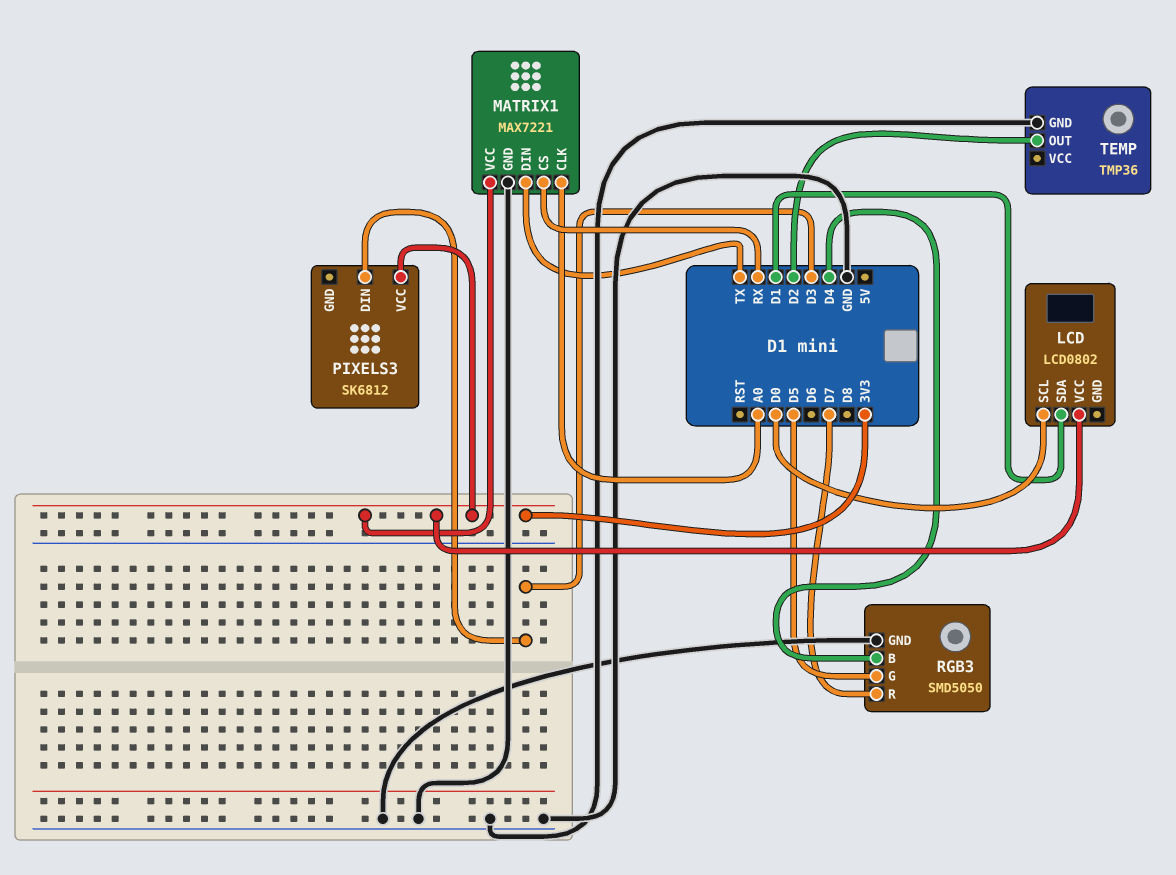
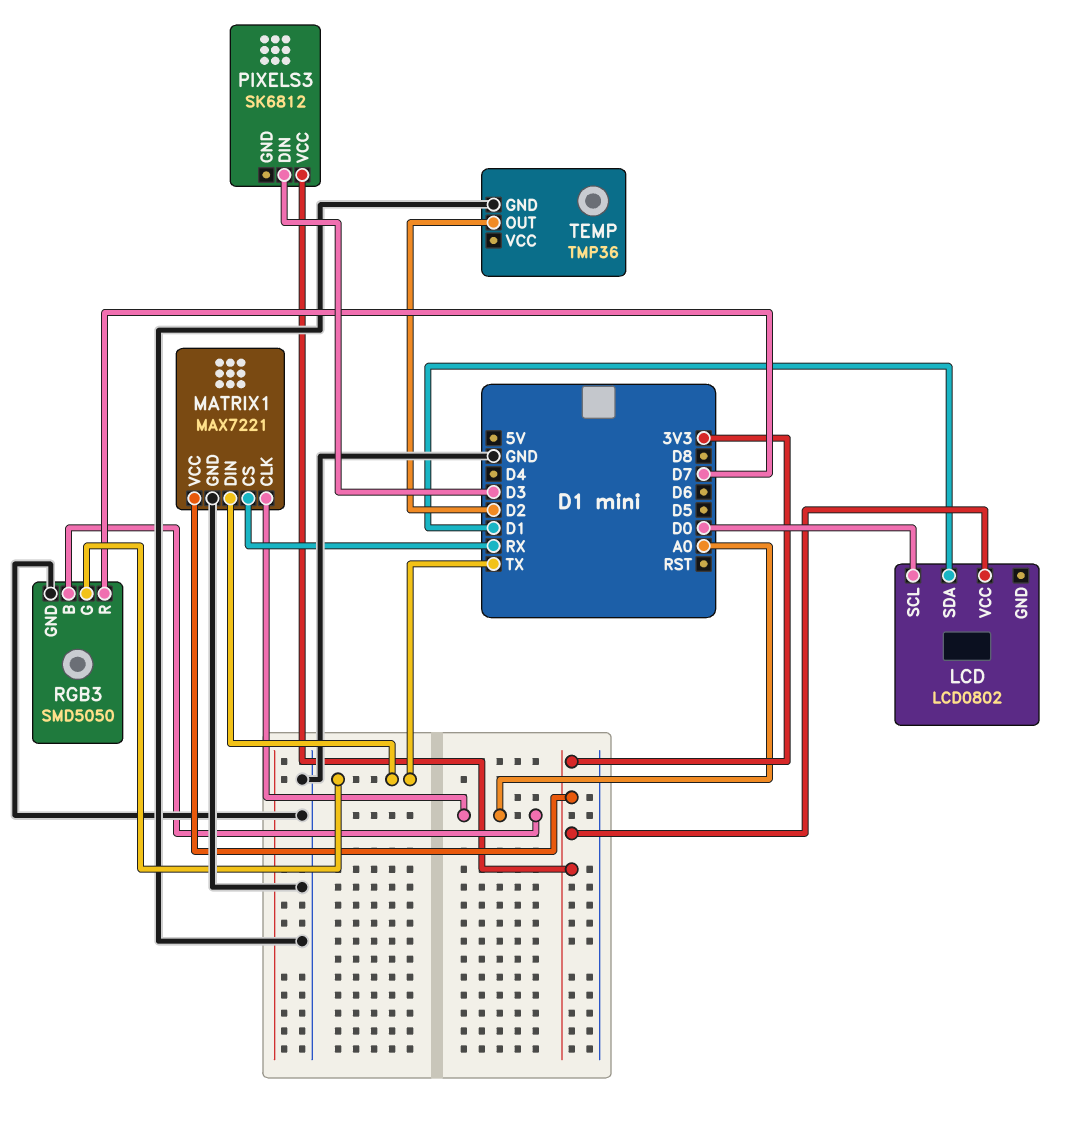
RGB3 pin B: D4 -> A0
RGB3 pin G: D5 -> TX

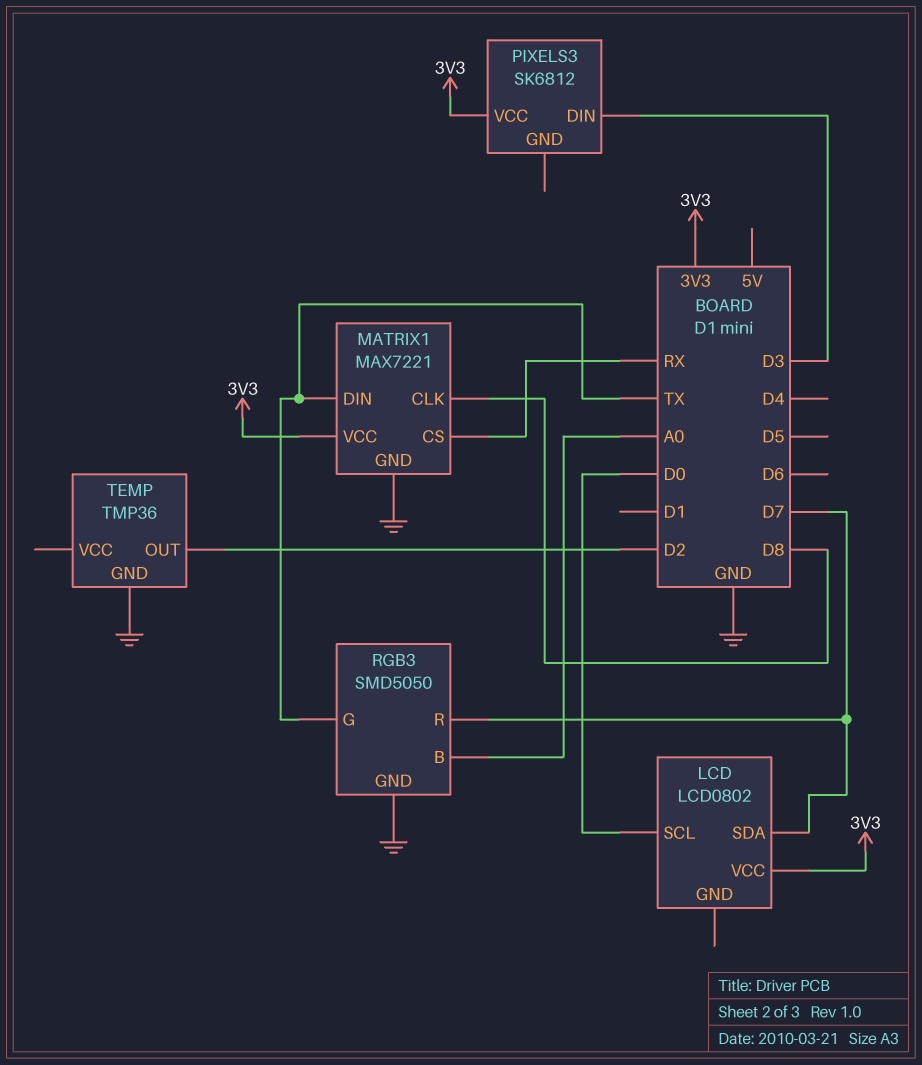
LCD pin SDA: D1 -> D7
MATRIX1 pin CLK: A0 -> D8

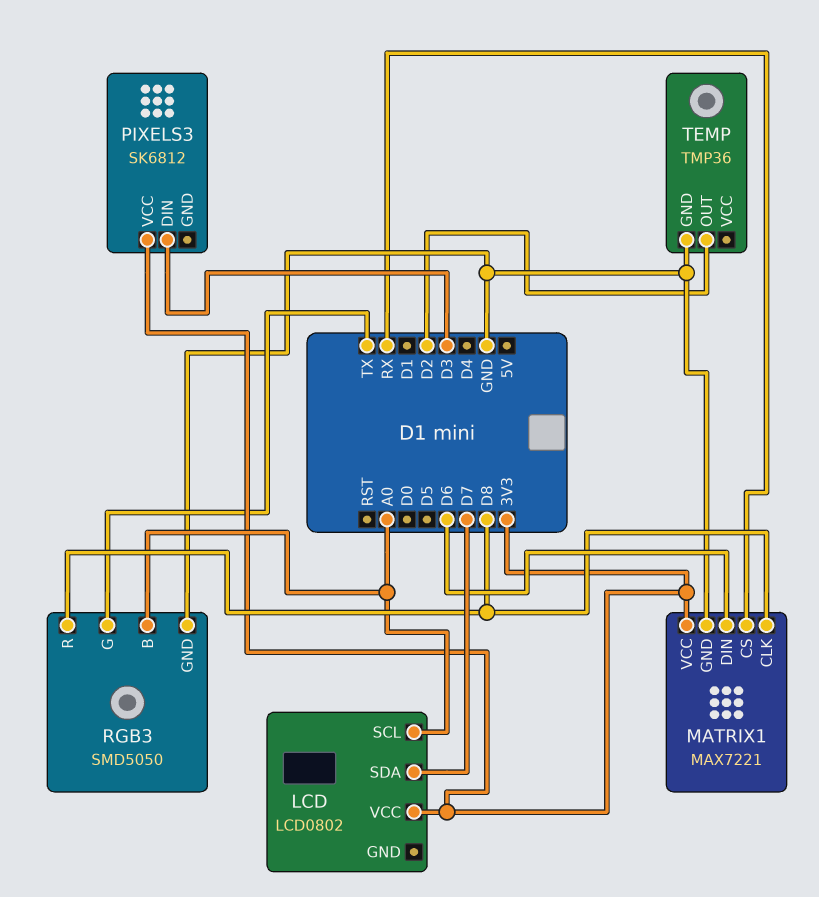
LCD pin SCL: D0 -> A0
MATRIX1 pin DIN: TX -> D6
RGB3 pin R: D7 -> D8

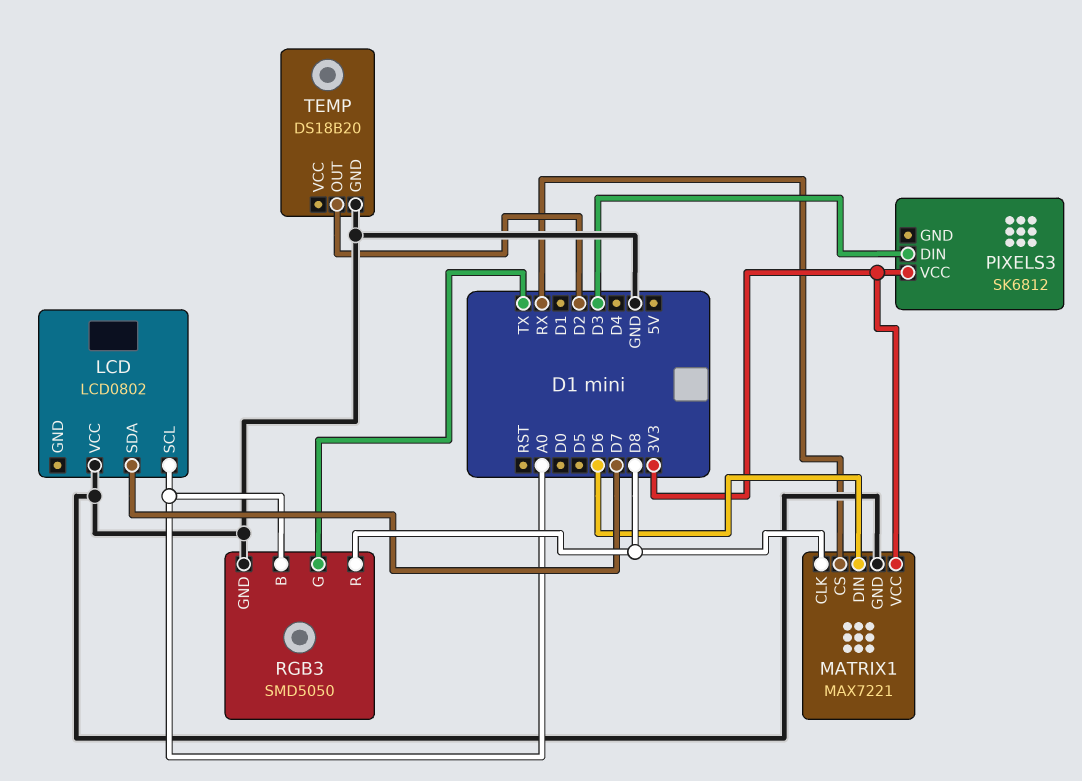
LCD pin VCC: 3V3 -> GND
TEMP: TMP36 -> DS18B20

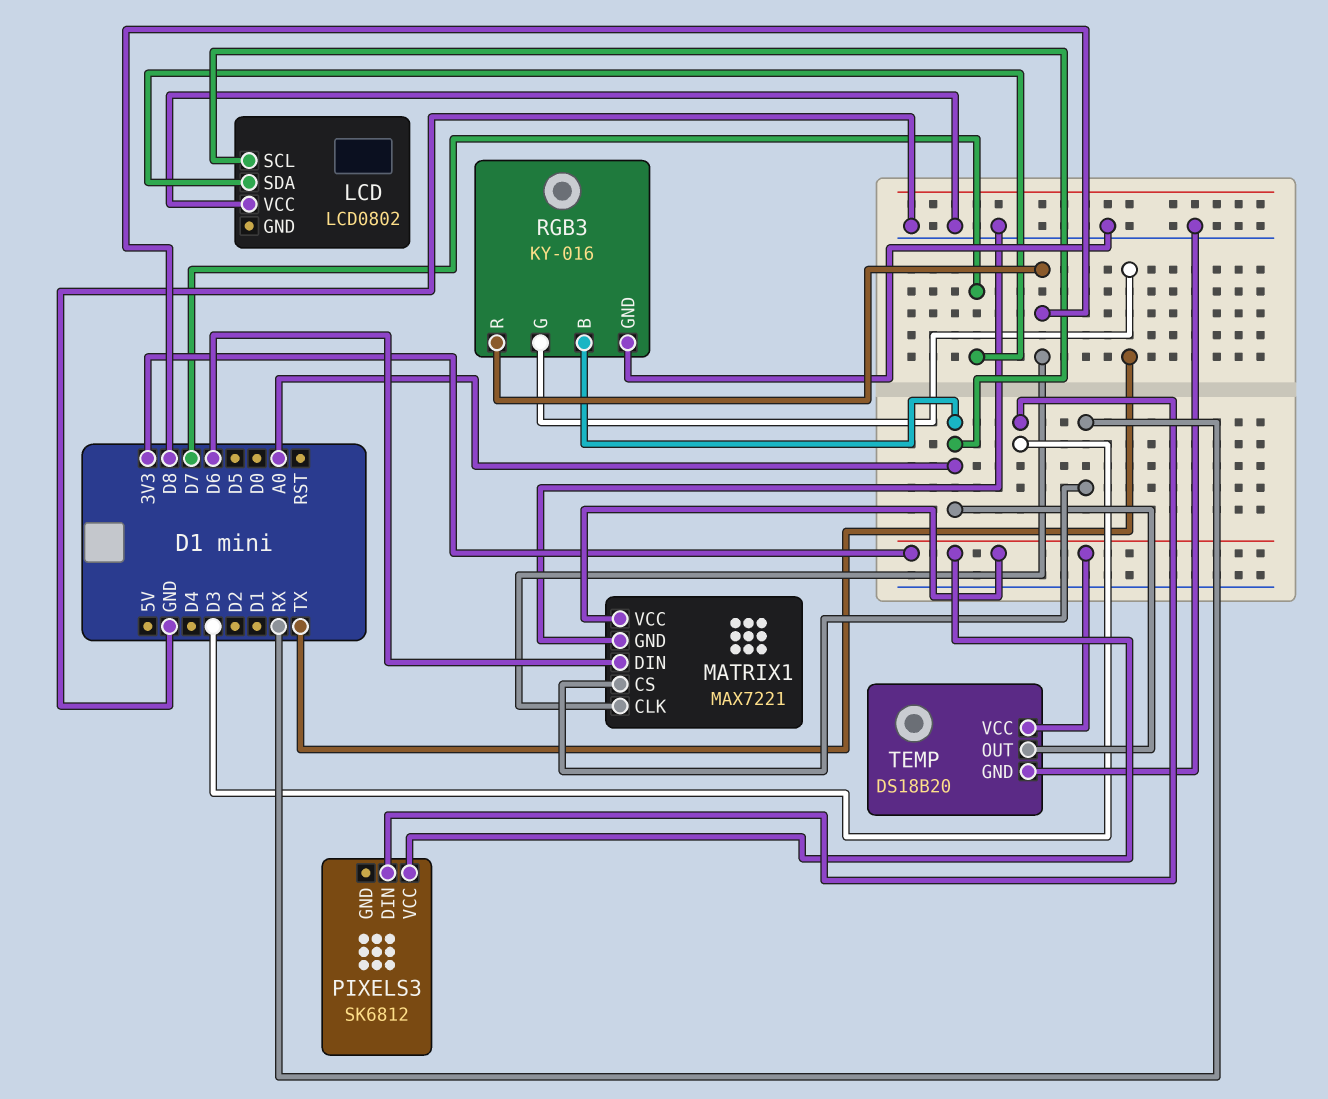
RGB3: SMD5050 -> KY-016
TEMP pin OUT: D2 -> A0
TEMP pin VCC: none -> 3V3

